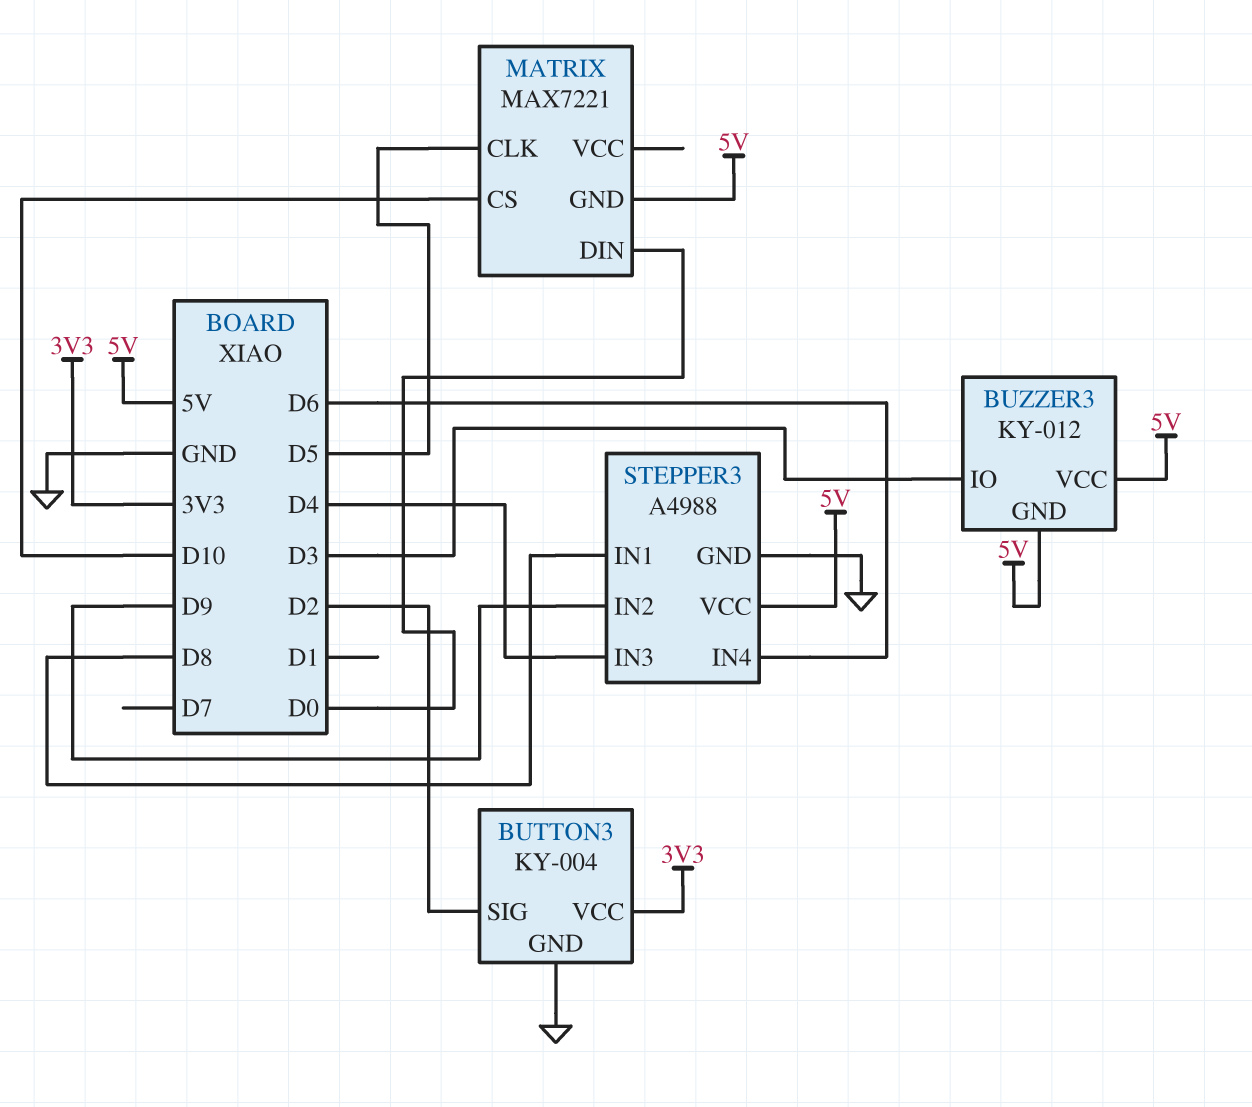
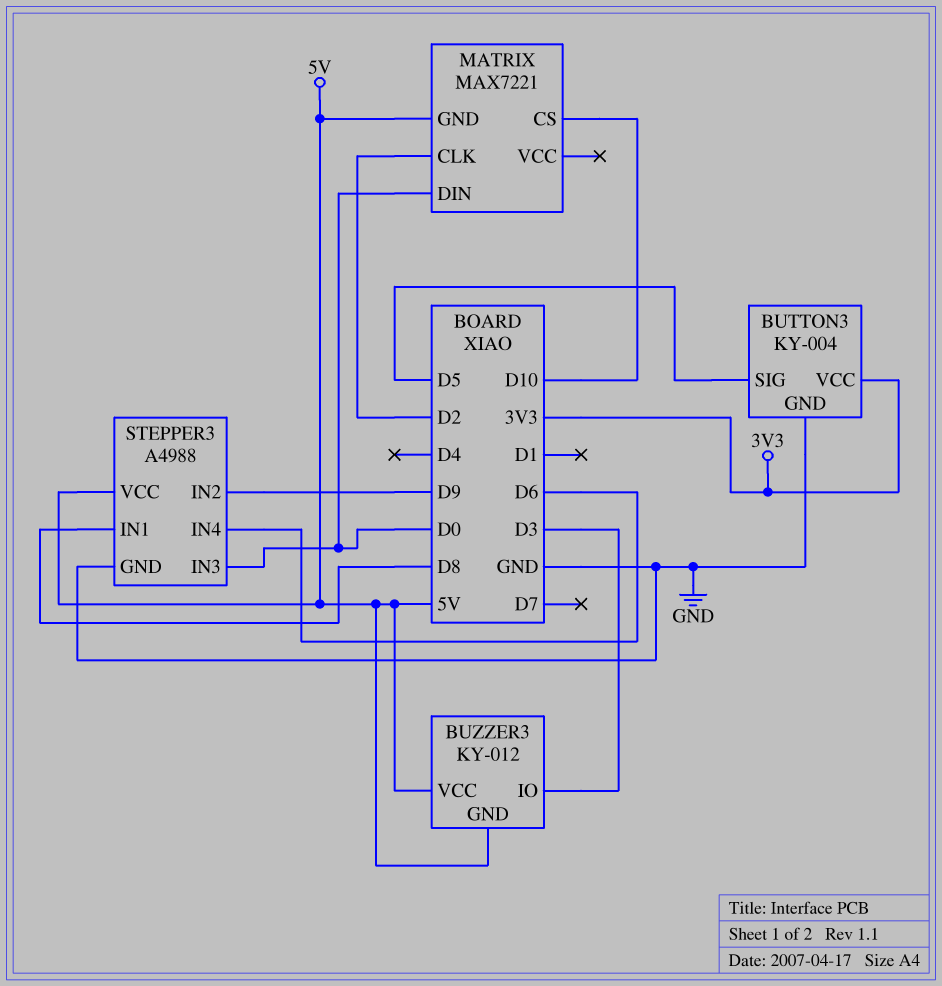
BUTTON3 pin SIG: D2 -> D5
MATRIX pin CLK: D5 -> D2
STEPPER3 pin IN3: D4 -> D0

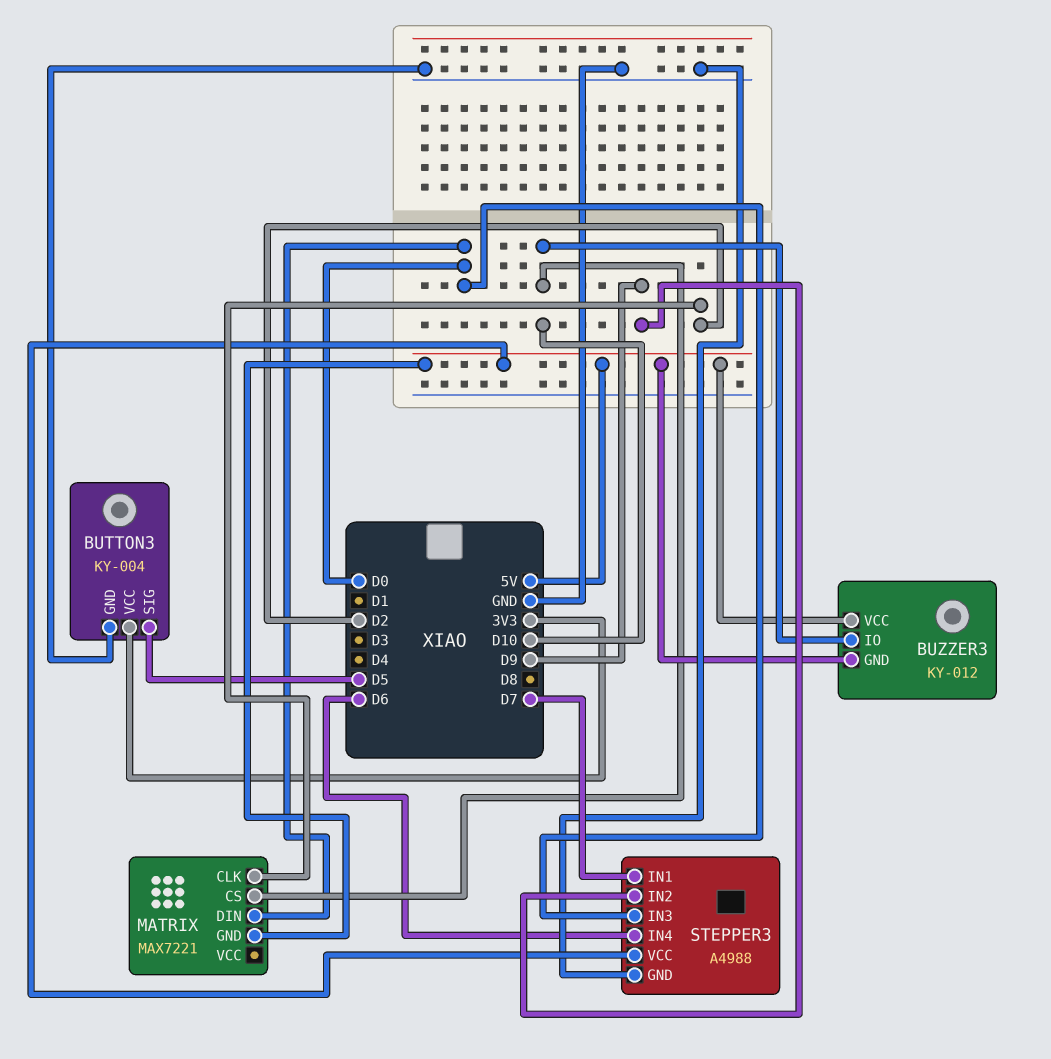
BUZZER3 pin IO: D3 -> D10
STEPPER3 pin IN1: D8 -> D7

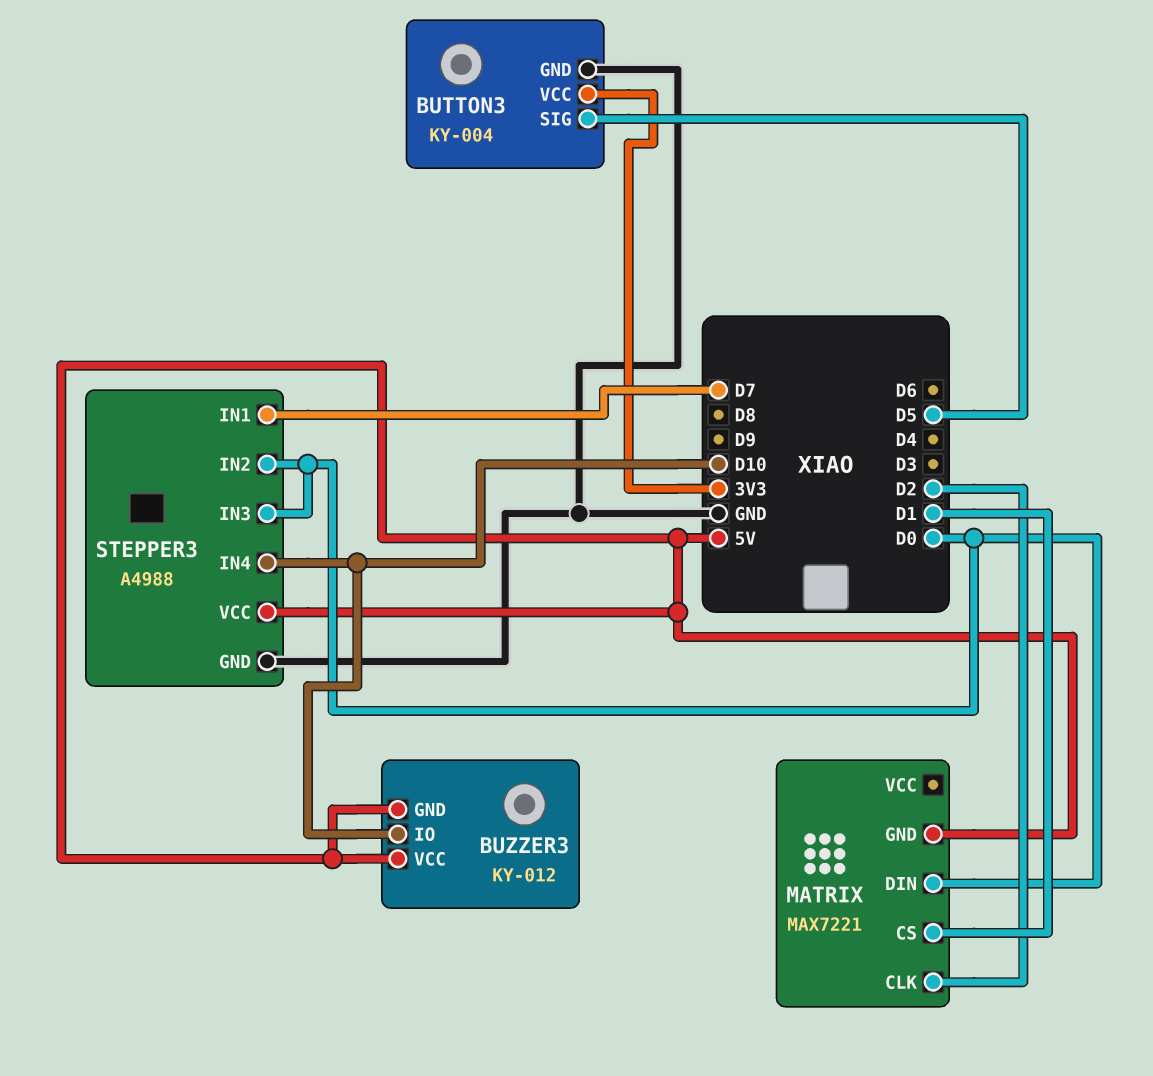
MATRIX pin CS: D10 -> D1
STEPPER3 pin IN2: D9 -> D0
STEPPER3 pin IN4: D6 -> D10

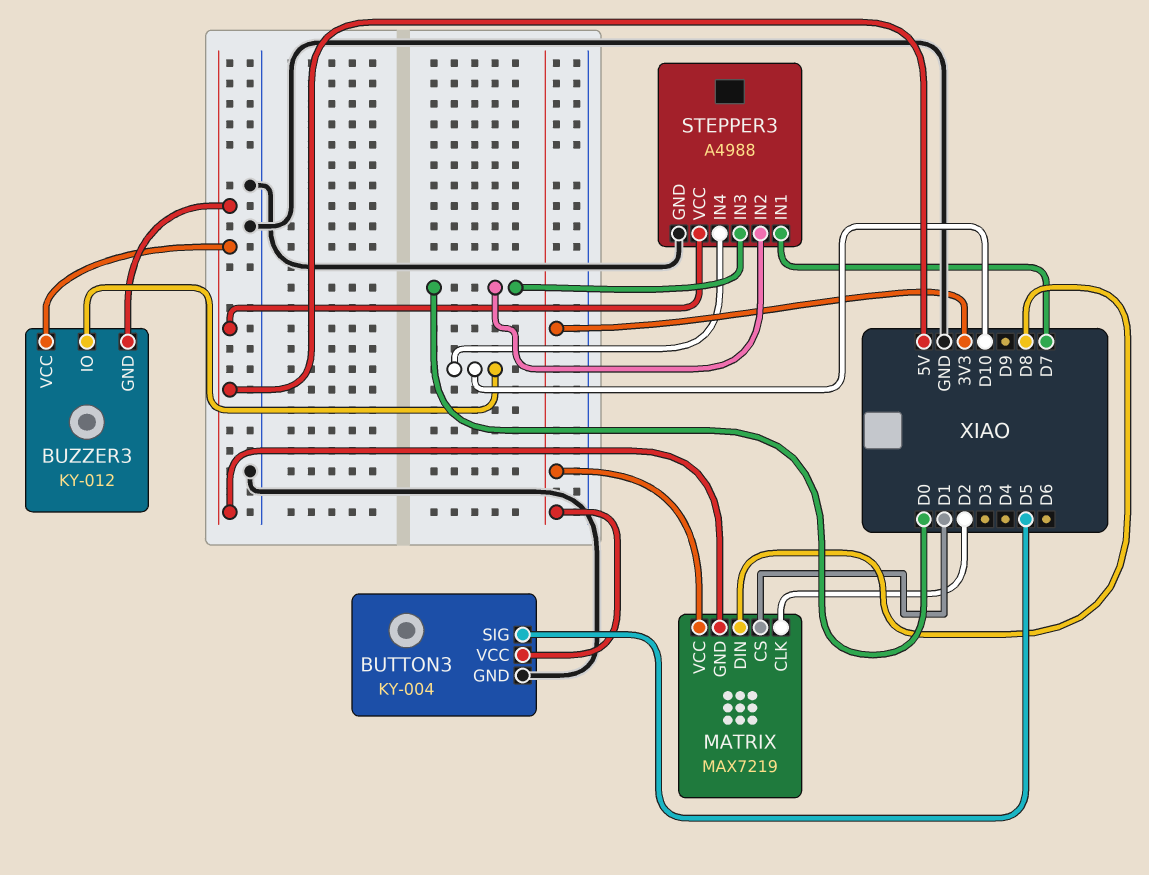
MATRIX: MAX7221 -> MAX7219
MATRIX pin DIN: D0 -> D8
MATRIX pin VCC: none -> 3V3

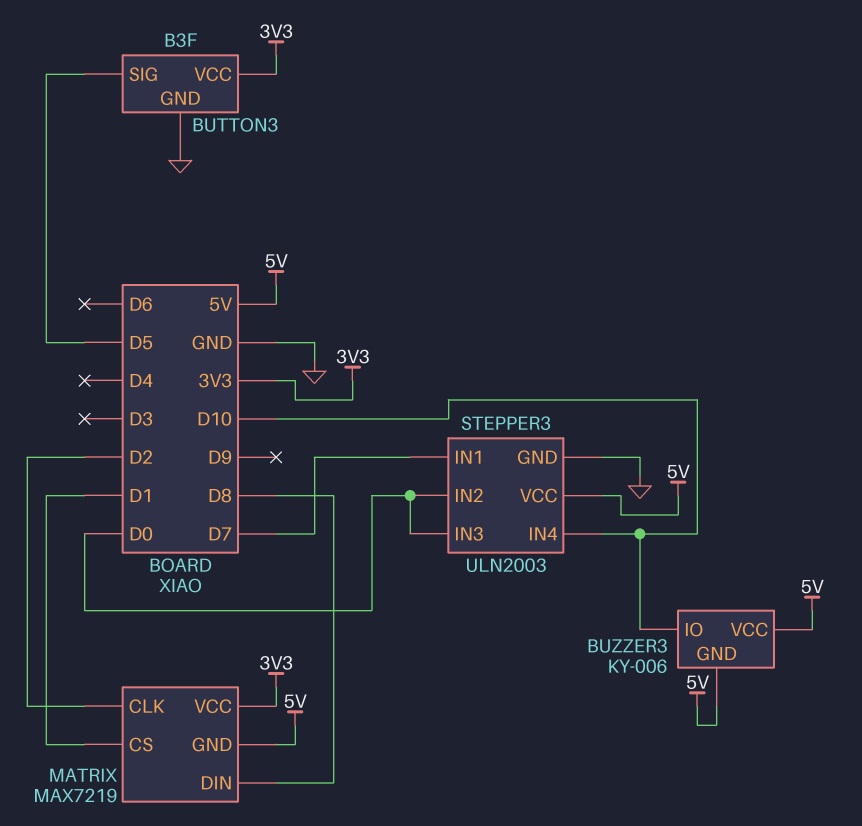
BUTTON3: KY-004 -> B3F
BUZZER3: KY-012 -> KY-006
STEPPER3: A4988 -> ULN2003

